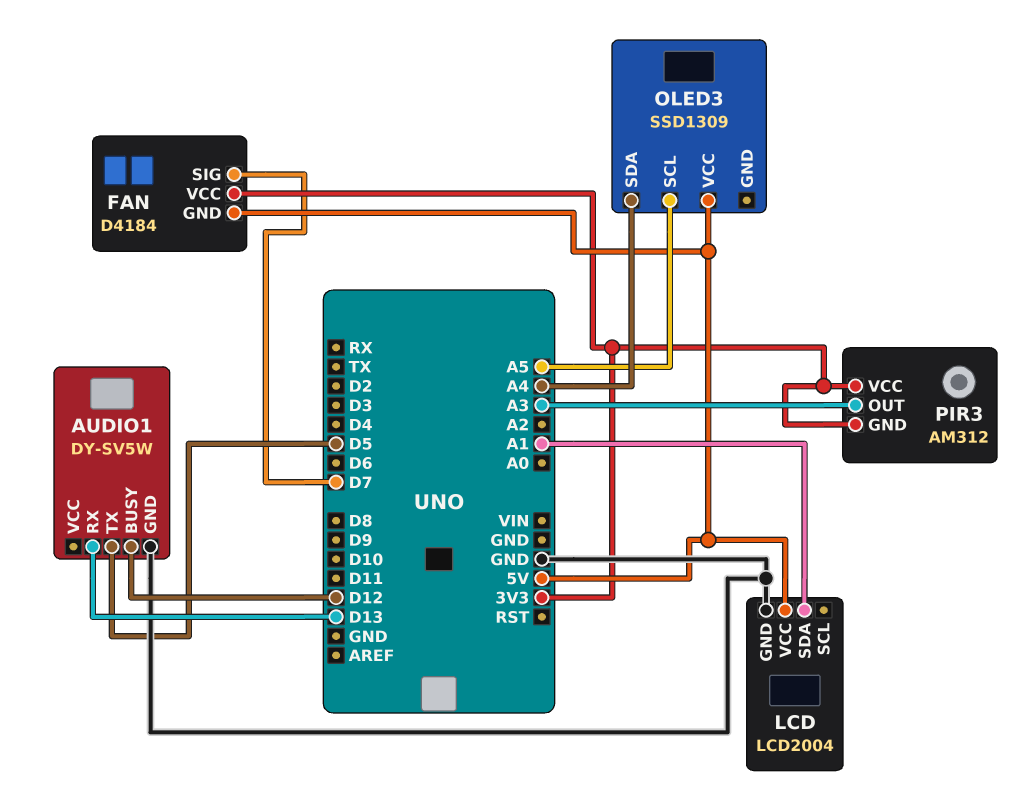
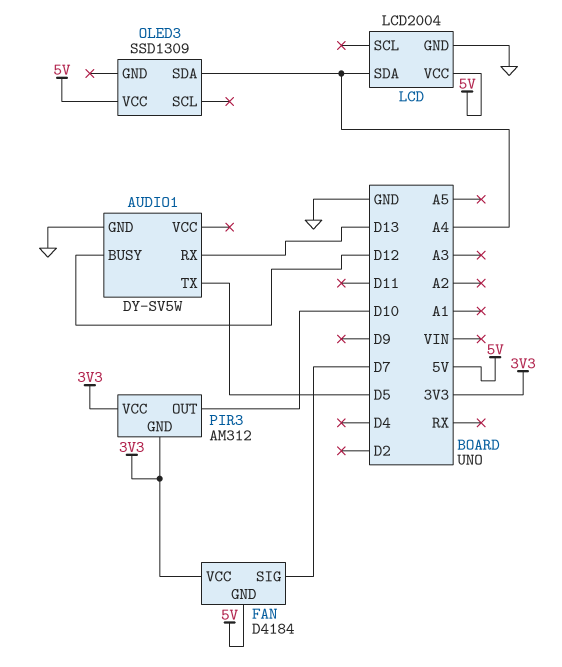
LCD pin SDA: A1 -> A4
OLED3 pin SCL: A5 -> none
PIR3 pin OUT: A3 -> D10

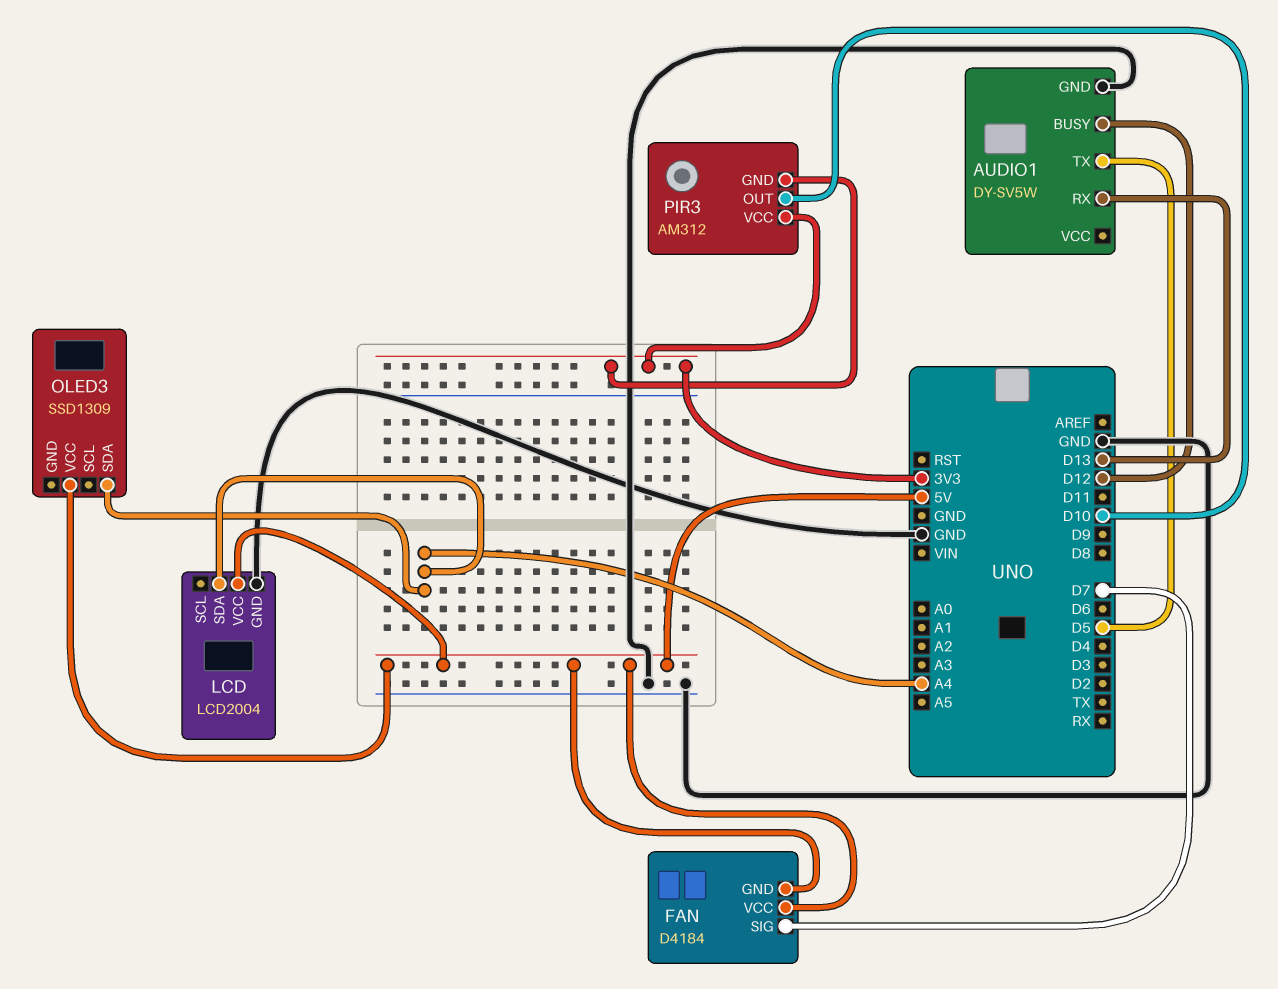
FAN pin VCC: 3V3 -> 5V

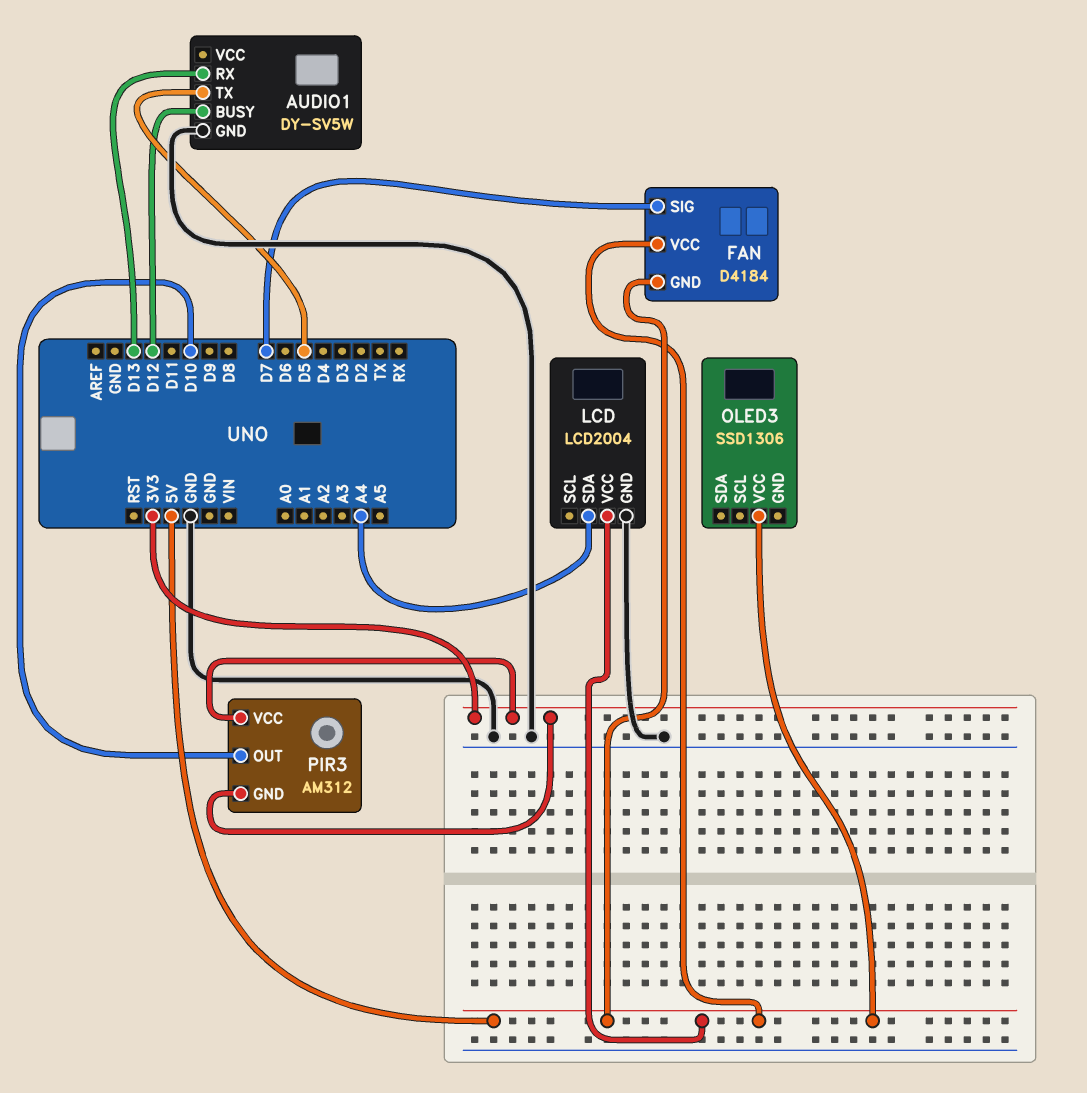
OLED3: SSD1309 -> SSD1306
OLED3 pin SDA: A4 -> none

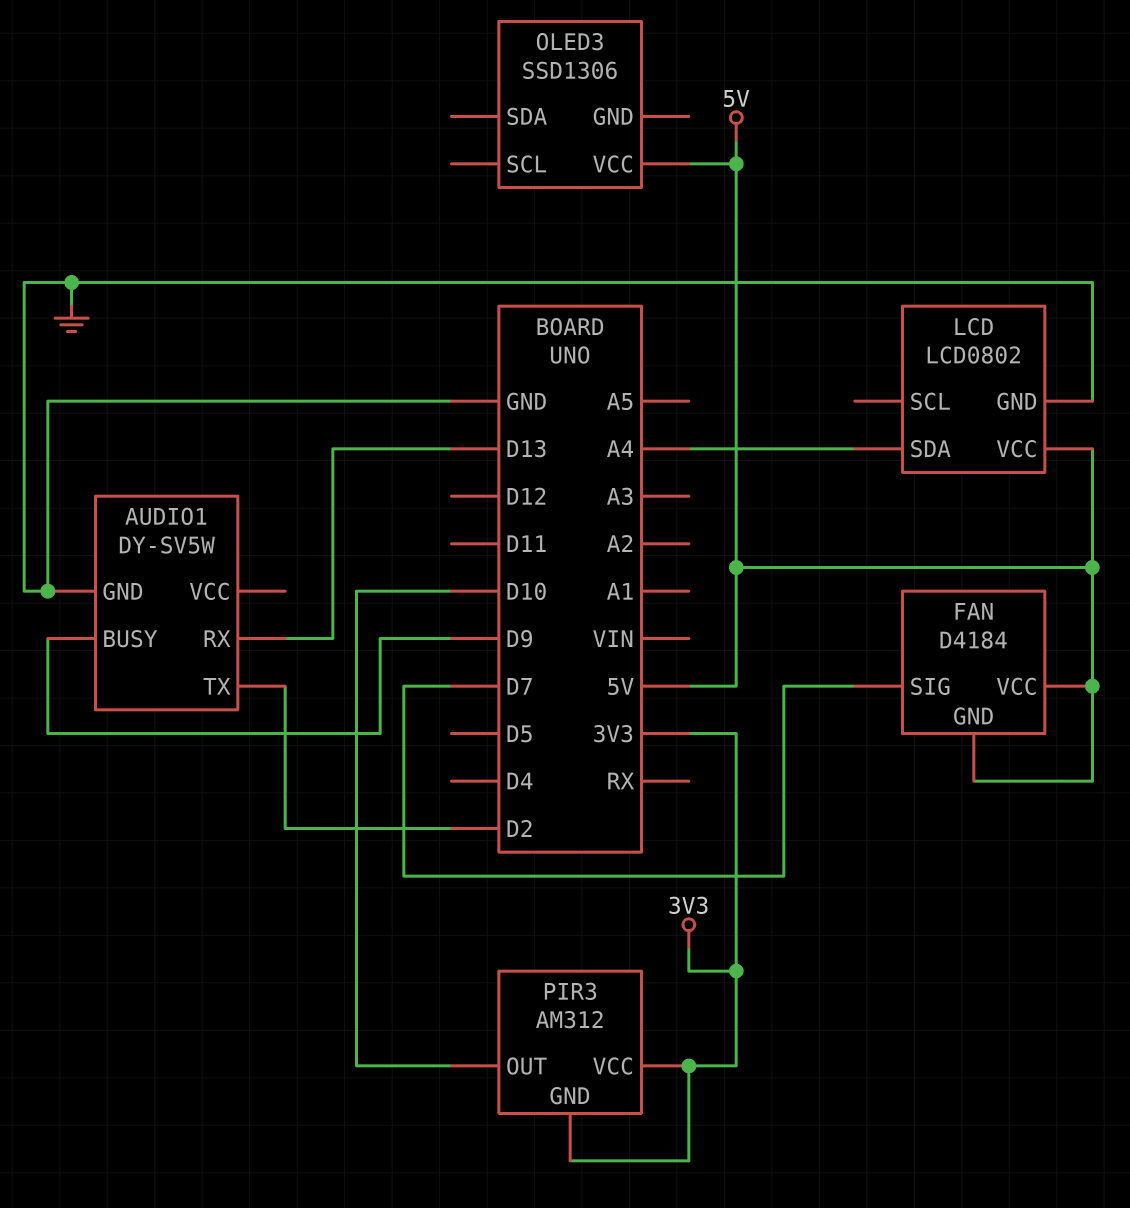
AUDIO1 pin BUSY: D12 -> D9
AUDIO1 pin TX: D5 -> D2
LCD: LCD2004 -> LCD0802

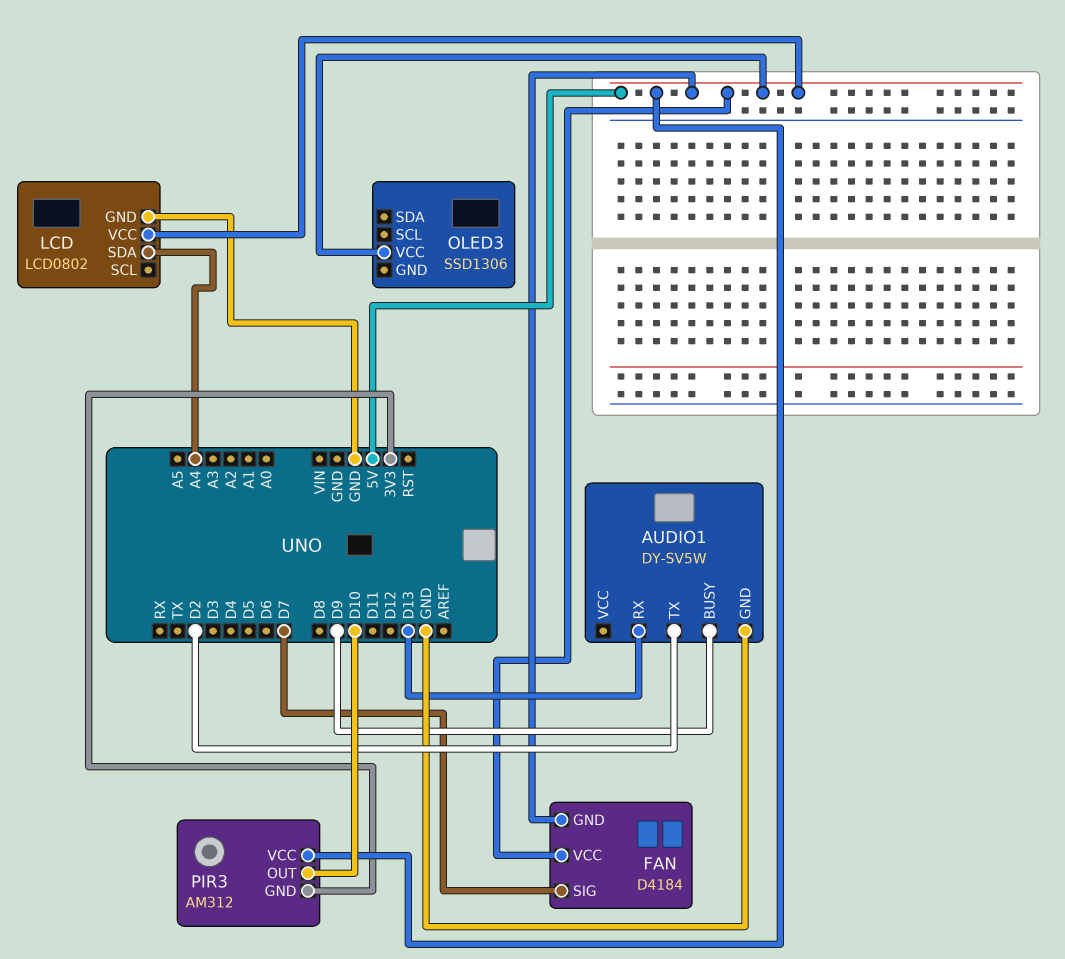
PIR3 pin VCC: 3V3 -> 5V

